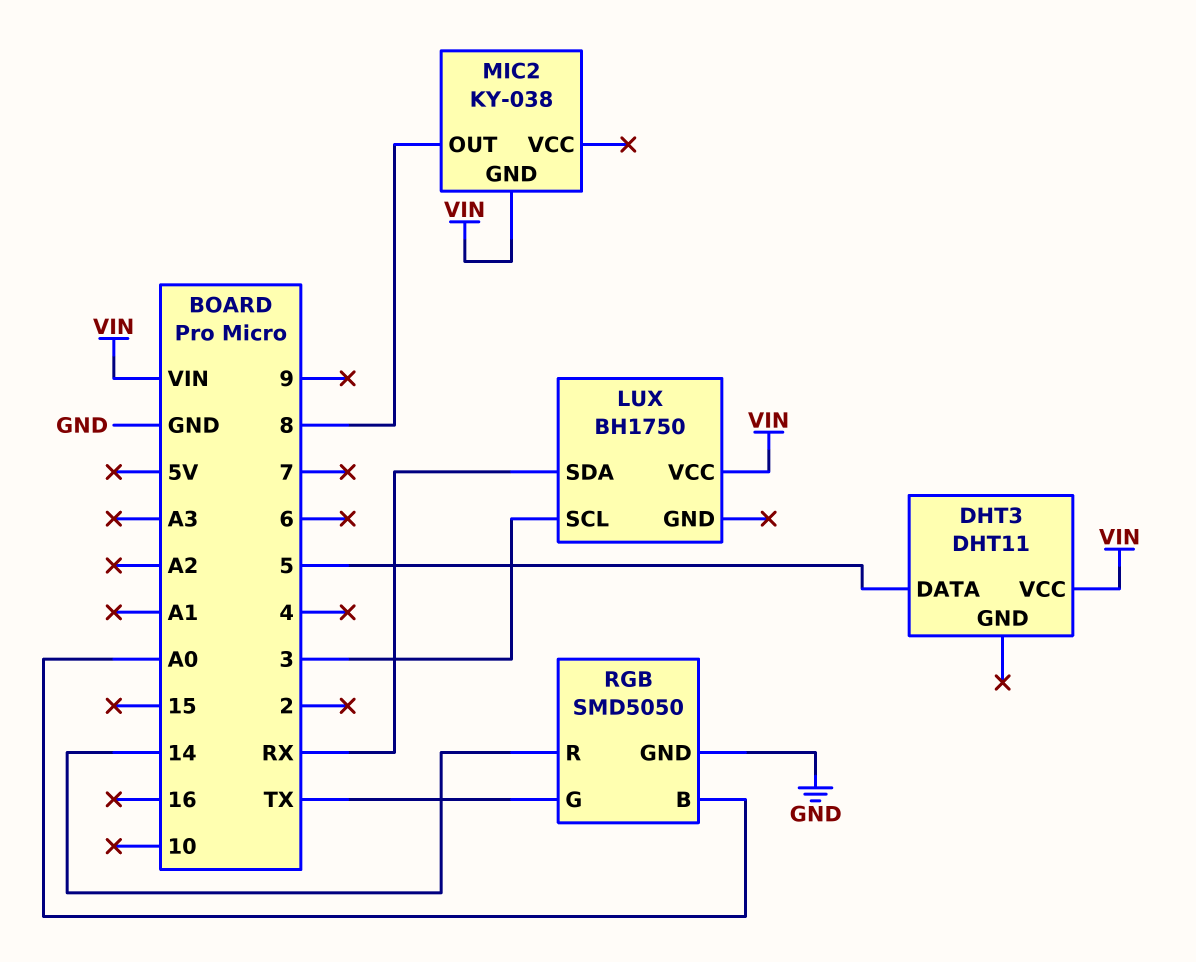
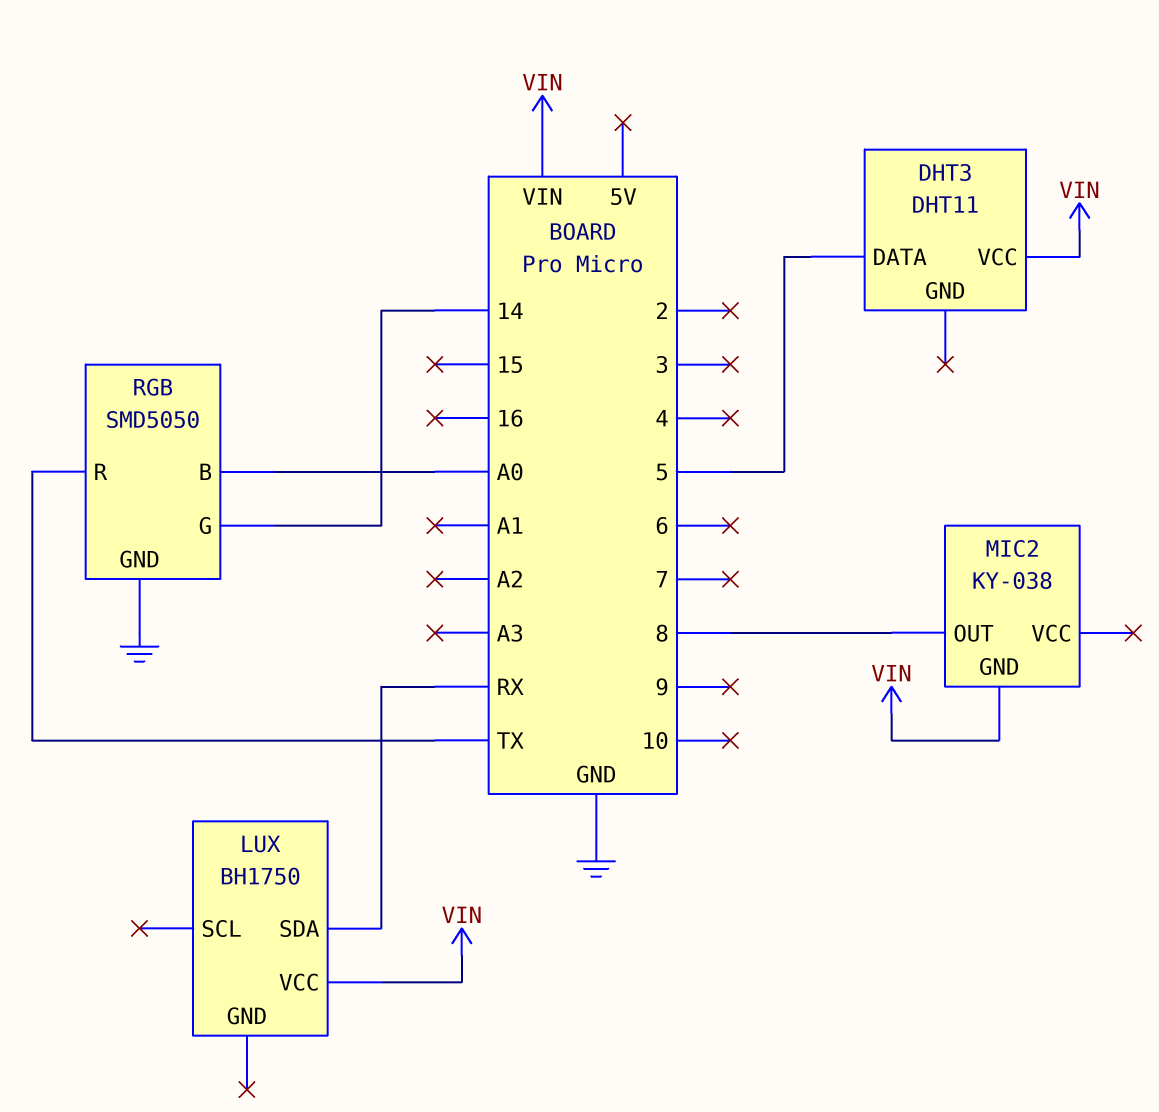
LUX pin SCL: 3 -> none
RGB pin G: TX -> 14
RGB pin R: 14 -> TX

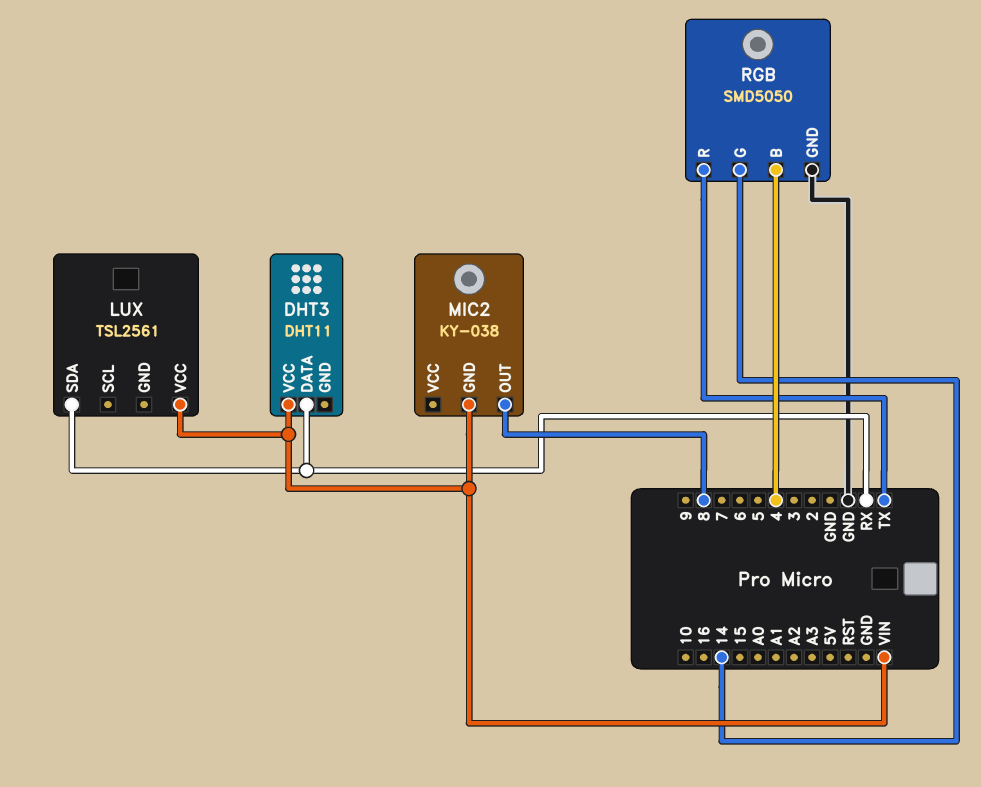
DHT3 pin DATA: 5 -> RX
LUX: BH1750 -> TSL2561
RGB pin B: A0 -> 4

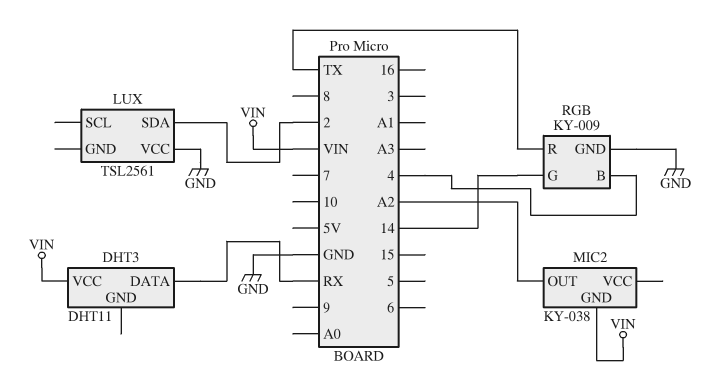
LUX pin SDA: RX -> 2
LUX pin VCC: VIN -> GND
MIC2 pin OUT: 8 -> A2
RGB: SMD5050 -> KY-009

